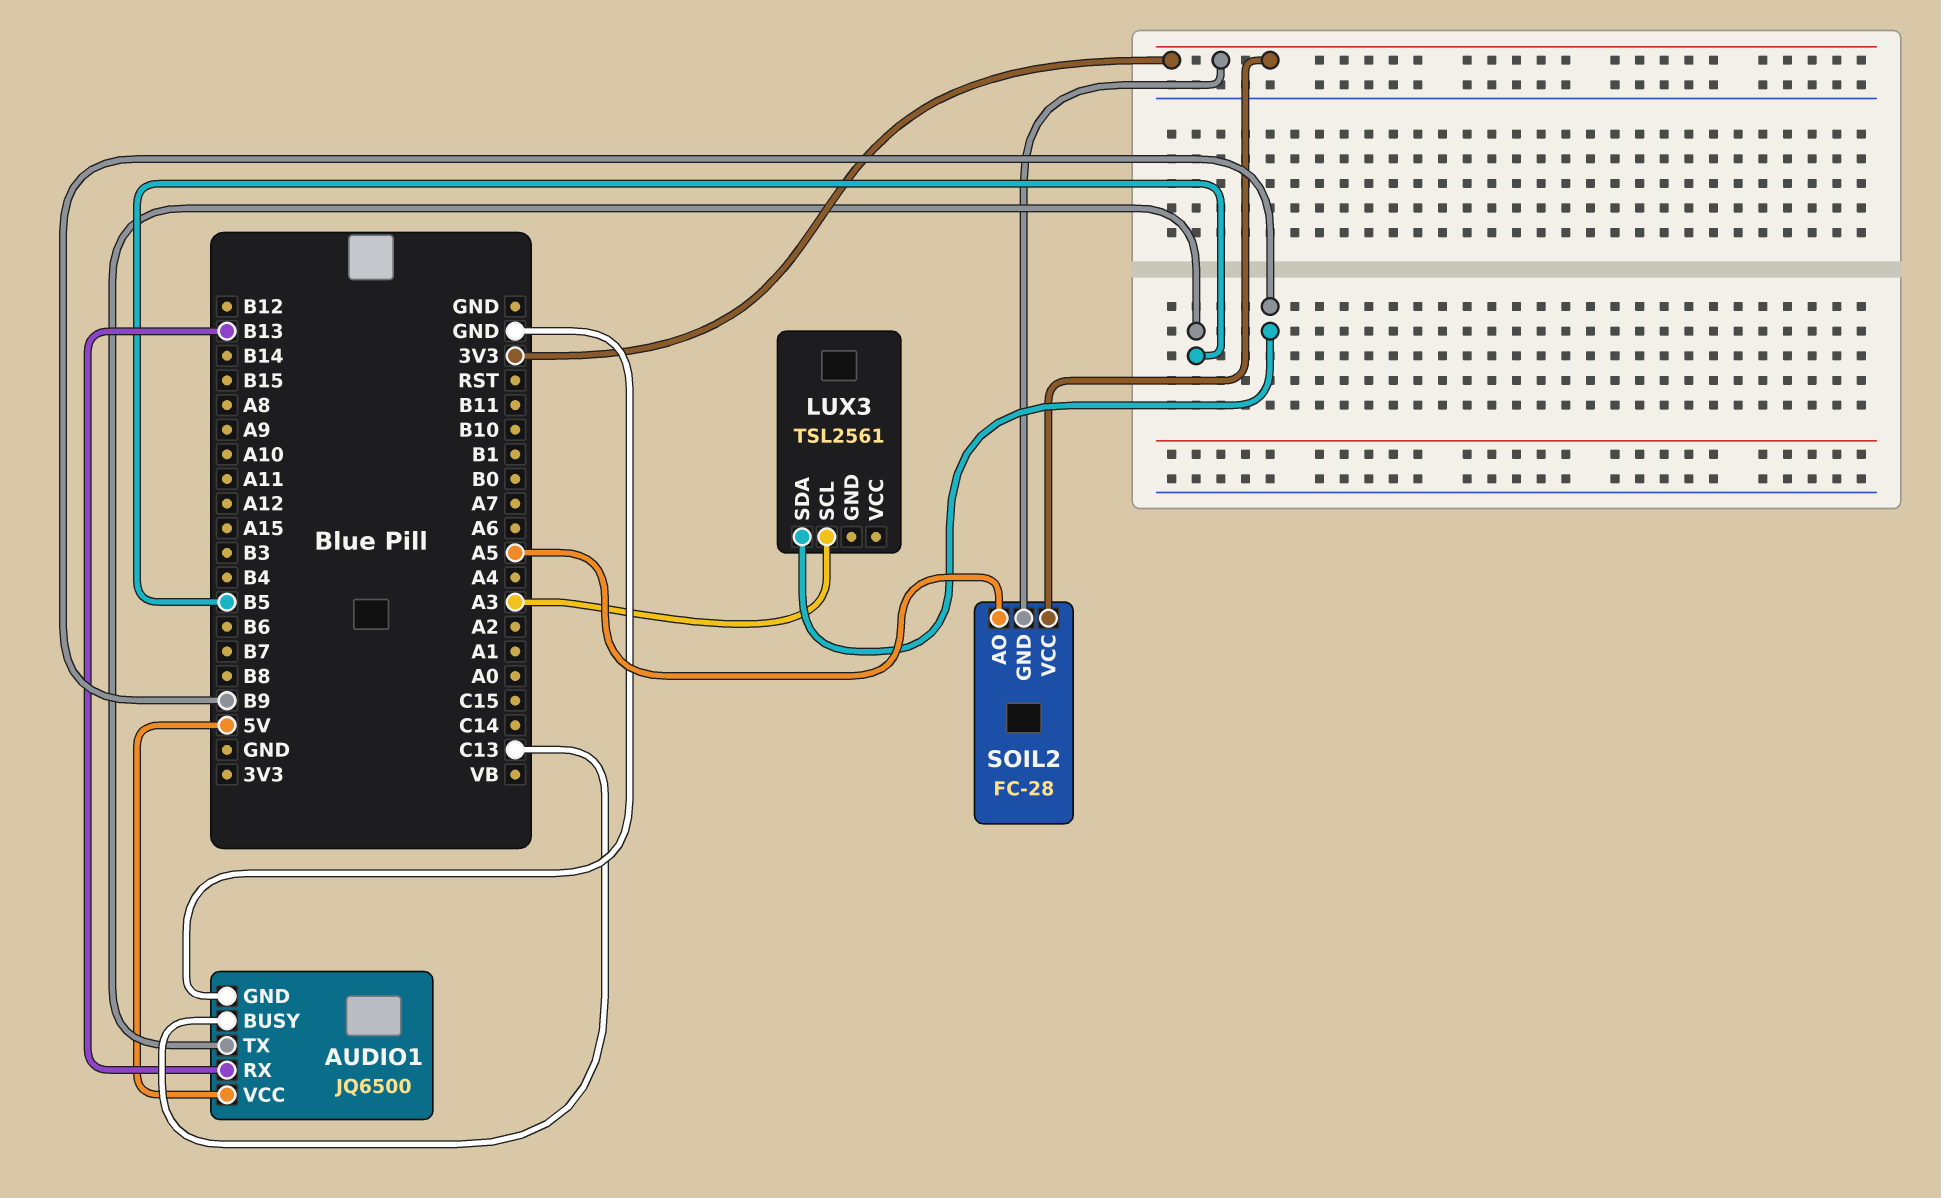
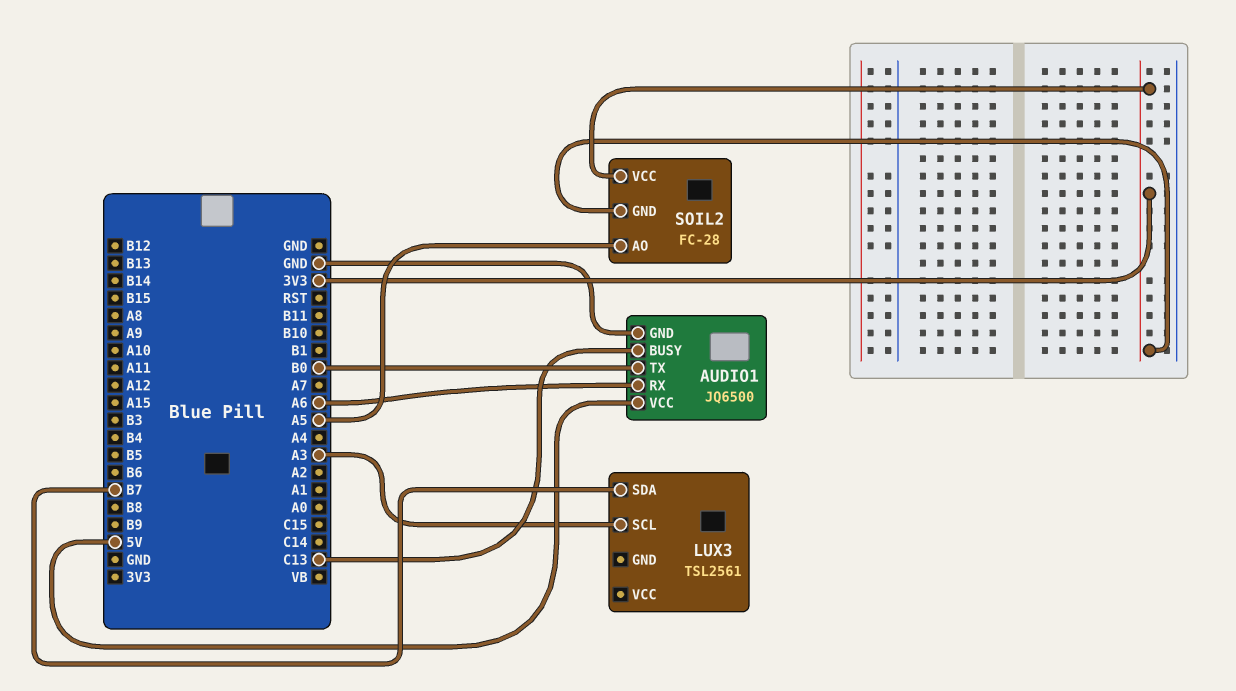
AUDIO1 pin RX: B13 -> A6
AUDIO1 pin TX: B5 -> B0
LUX3 pin SDA: B9 -> B7

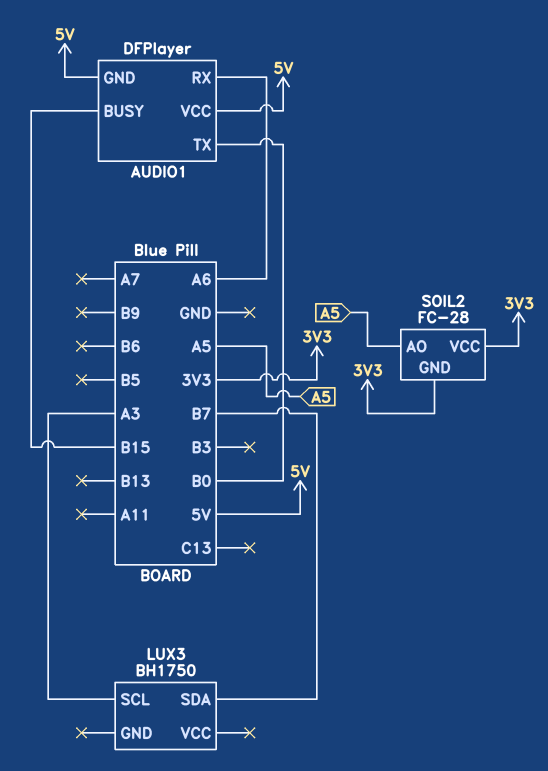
AUDIO1: JQ6500 -> DFPlayer
AUDIO1 pin BUSY: C13 -> B15
AUDIO1 pin GND: GND -> 5V
LUX3: TSL2561 -> BH1750

